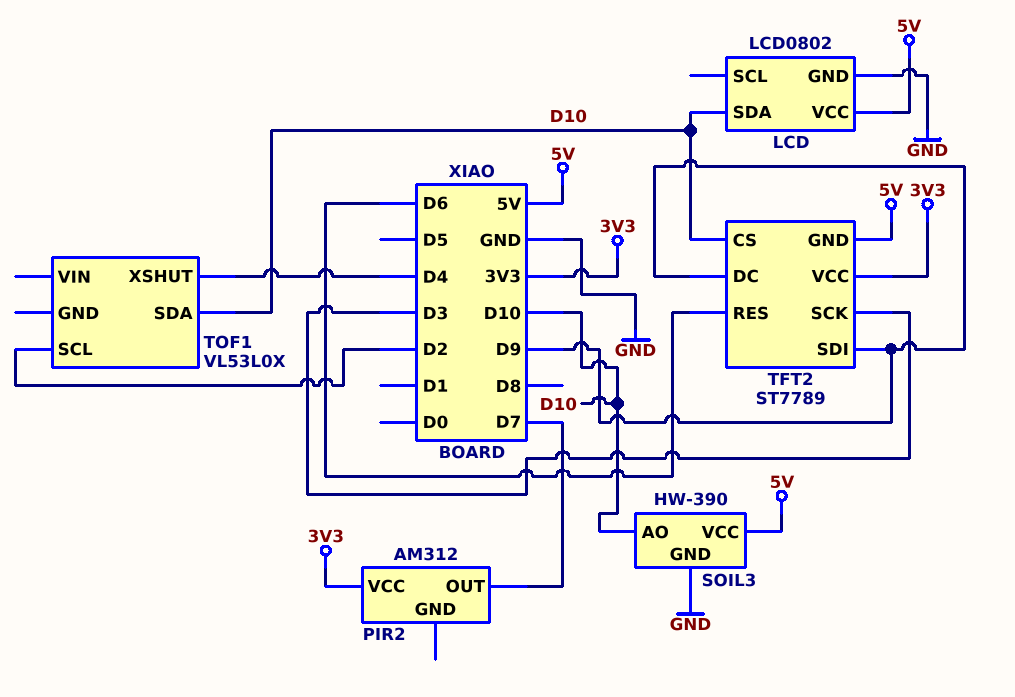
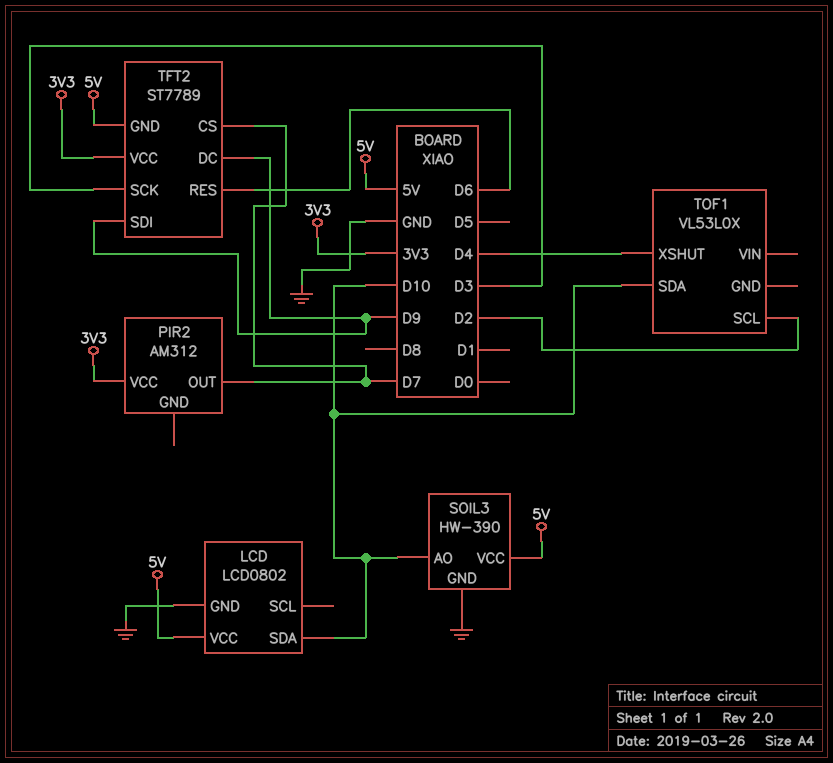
TFT2 pin CS: D10 -> D7

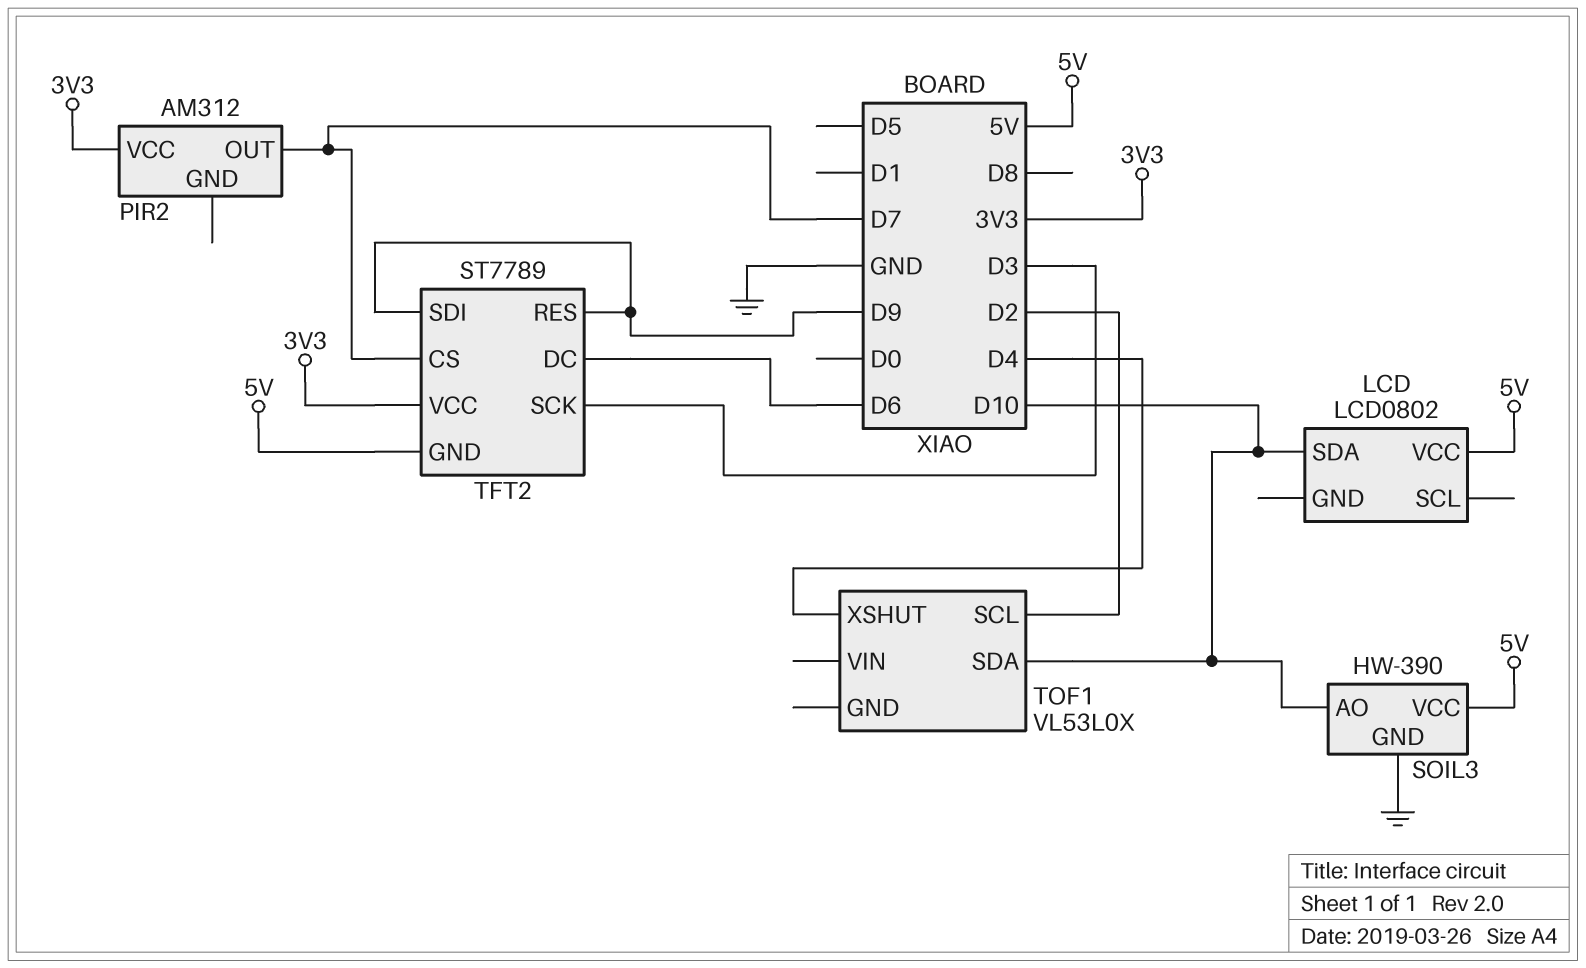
LCD pin GND: GND -> none
TFT2 pin DC: D9 -> D6
TFT2 pin RES: D6 -> D9

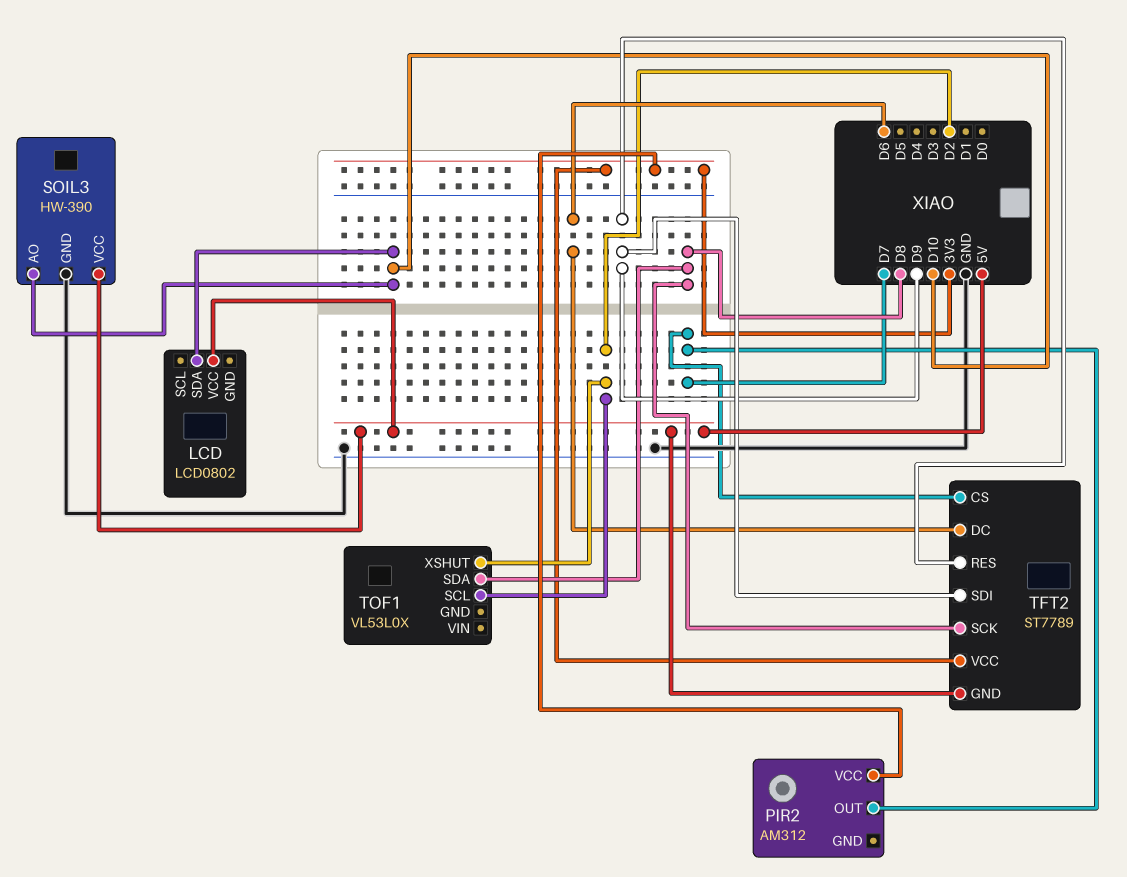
TFT2 pin SCK: D3 -> D8
TOF1 pin SDA: D10 -> D8
TOF1 pin XSHUT: D4 -> D2

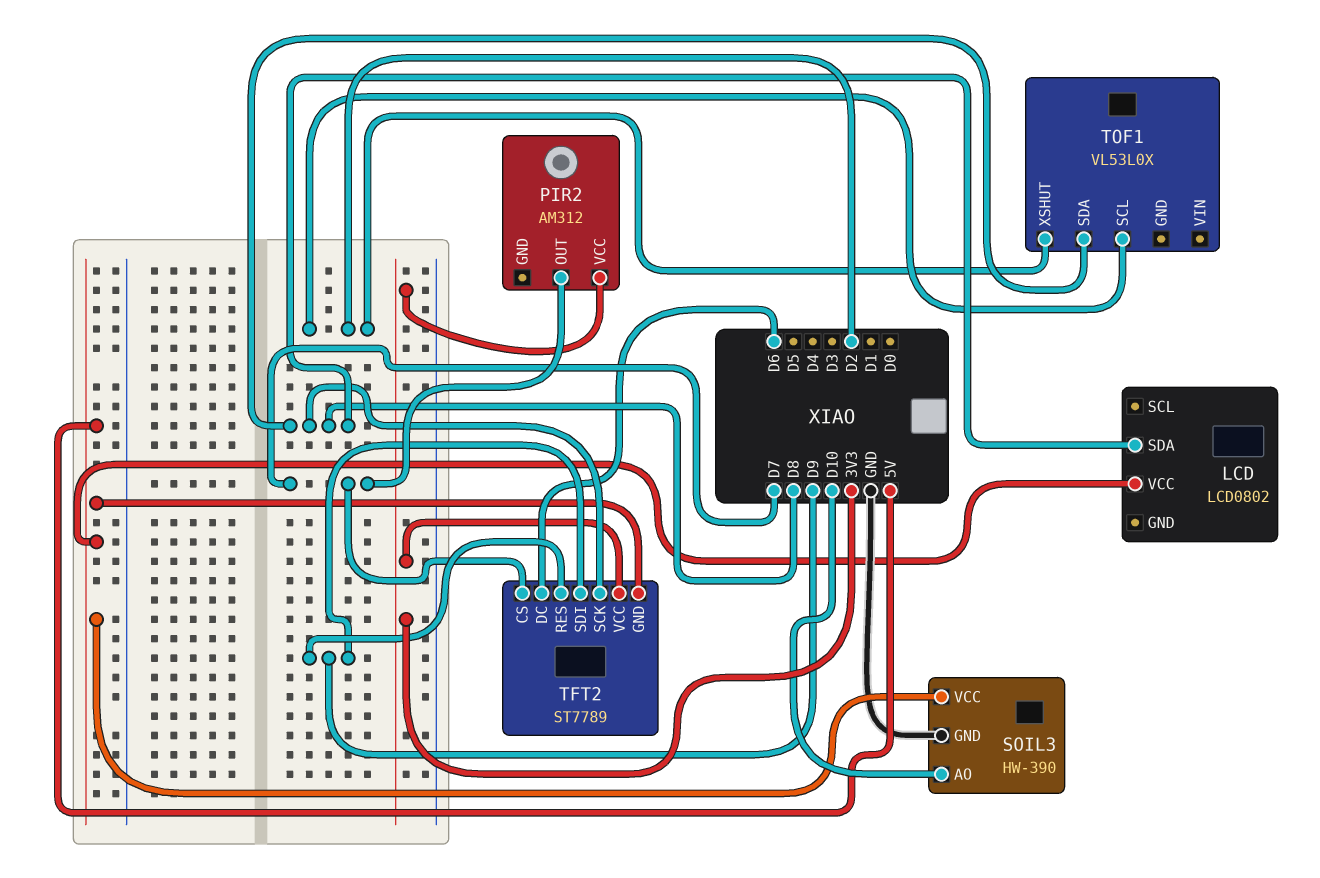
LCD pin SDA: D10 -> D8

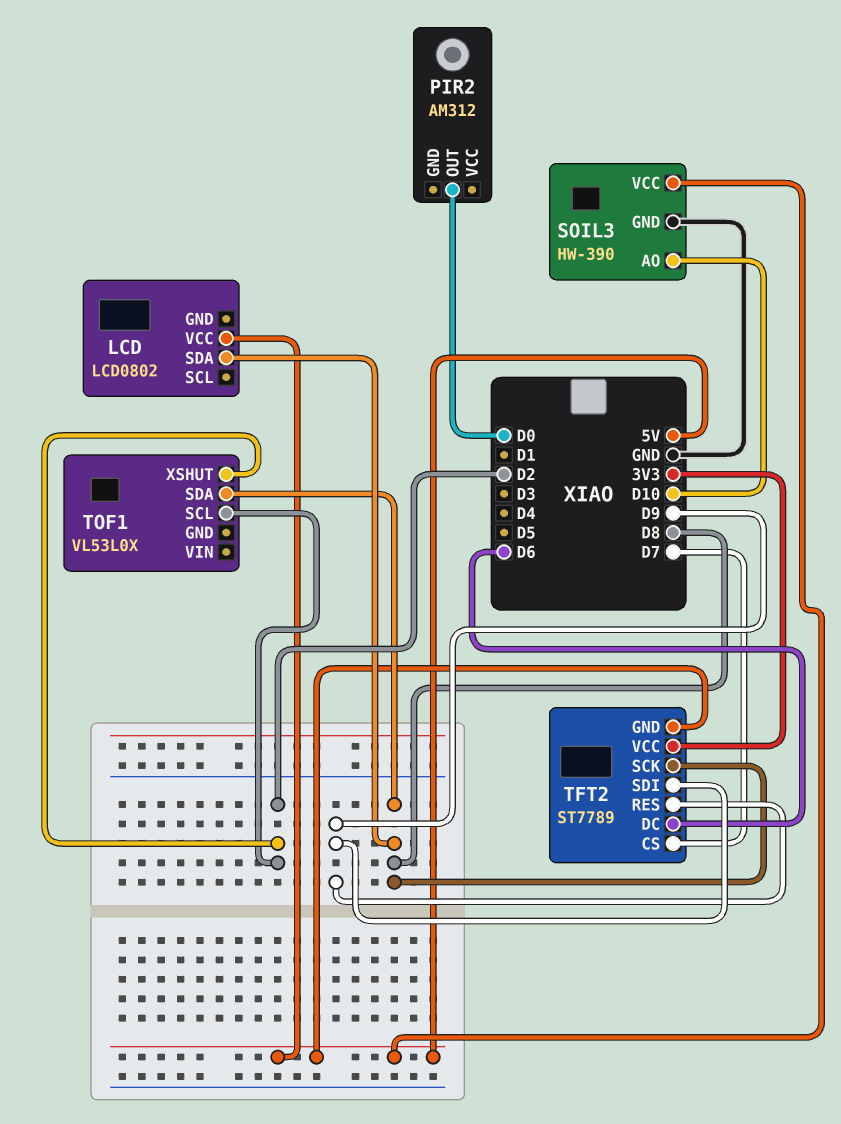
PIR2 pin OUT: D7 -> D0
PIR2 pin VCC: 3V3 -> none

